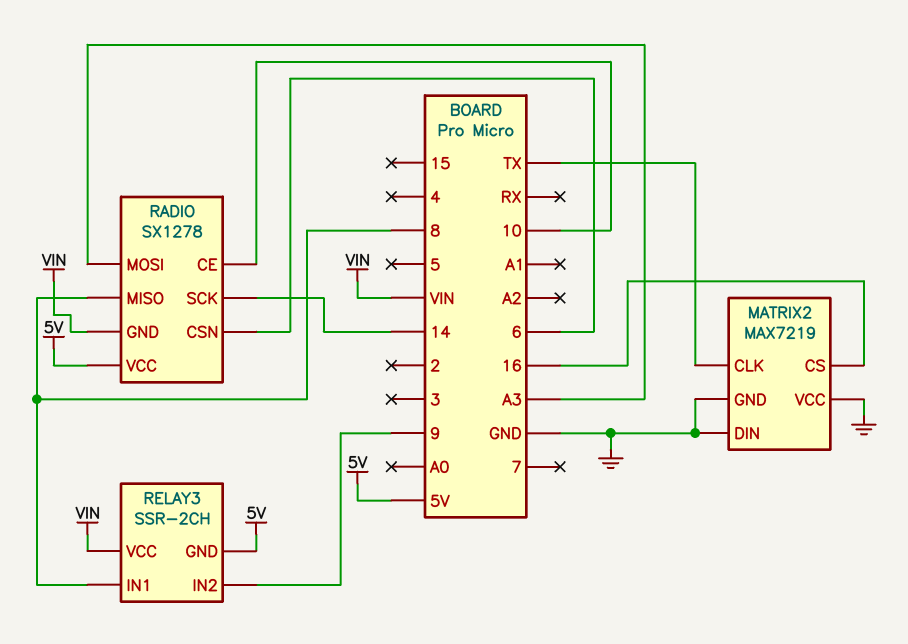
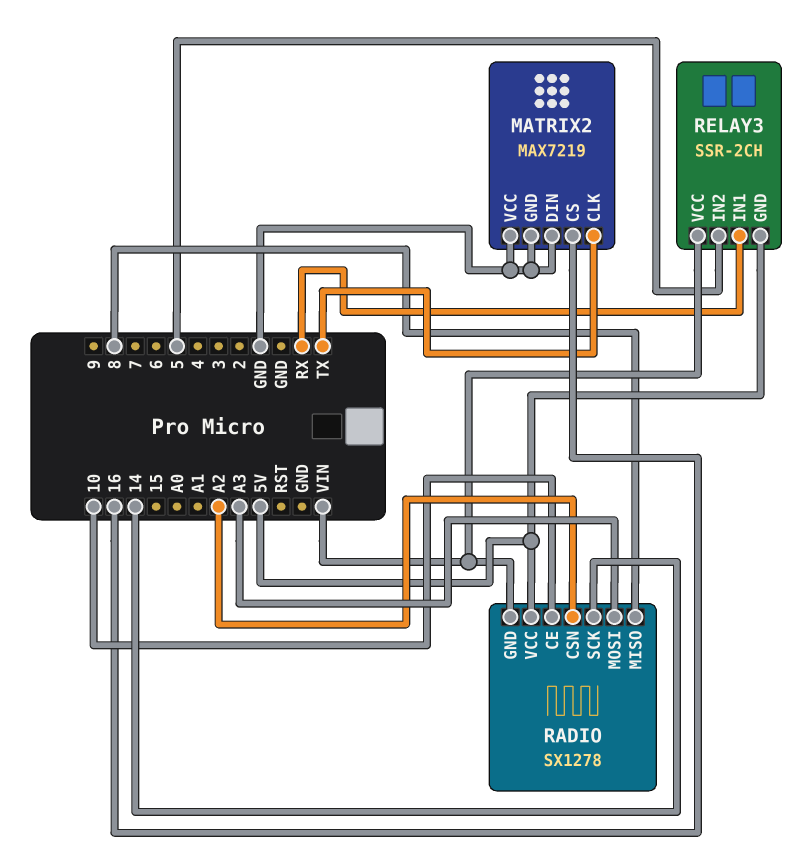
RADIO pin CSN: 6 -> A2
RELAY3 pin IN1: 8 -> RX
RELAY3 pin IN2: 9 -> 5

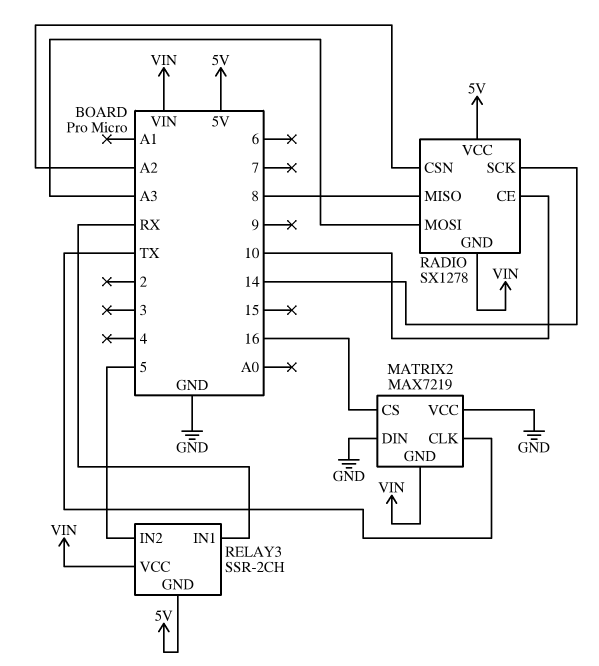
MATRIX2 pin GND: GND -> VIN

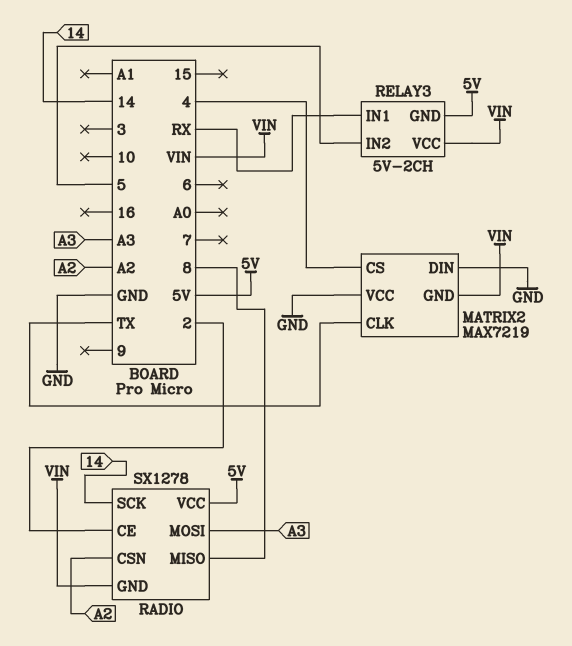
MATRIX2 pin CS: 16 -> 4
RADIO pin CE: 10 -> 2
RELAY3: SSR-2CH -> 5V-2CH

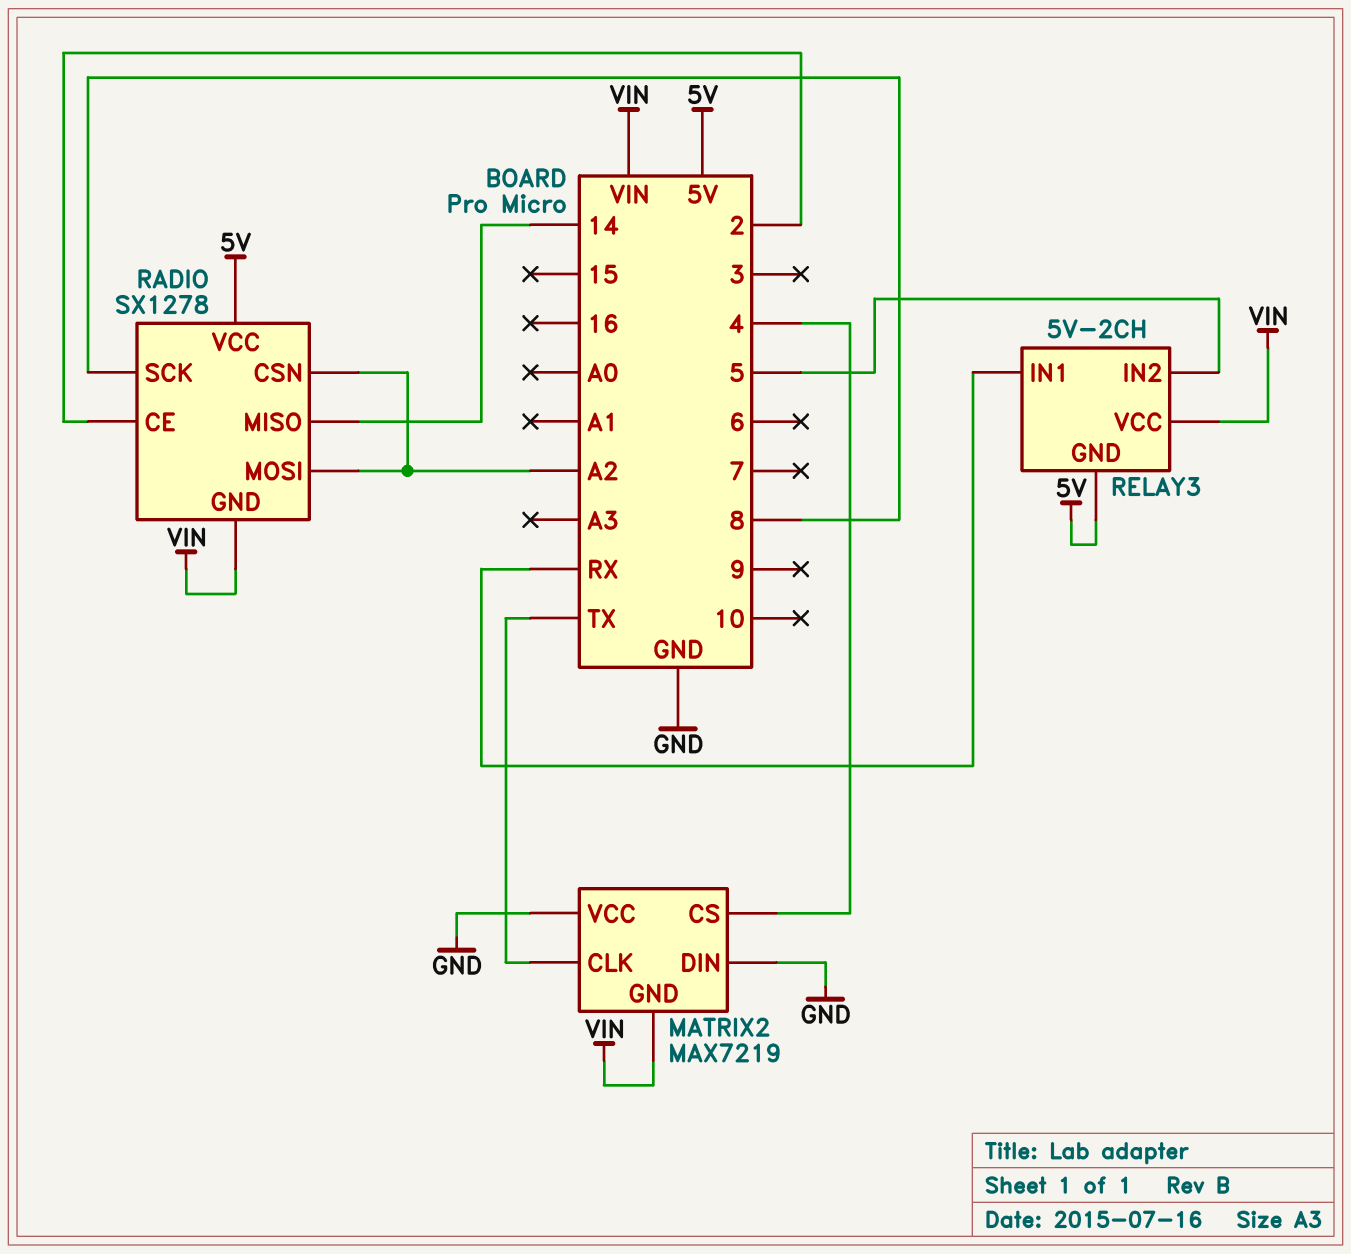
RADIO pin MISO: 8 -> 14
RADIO pin MOSI: A3 -> A2
RADIO pin SCK: 14 -> 8

